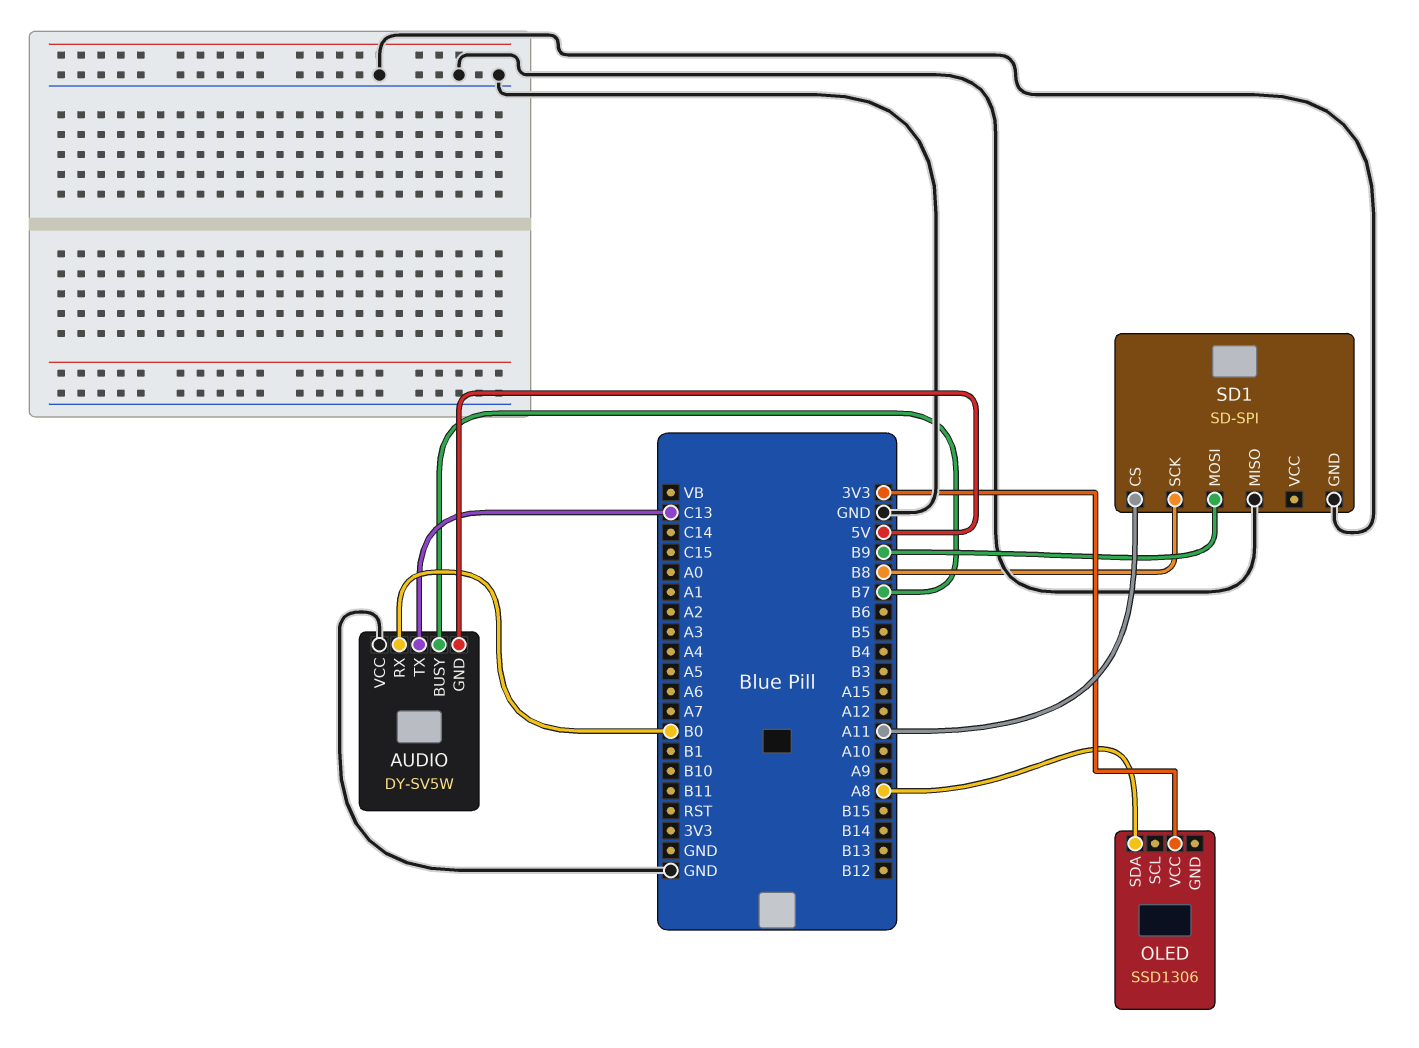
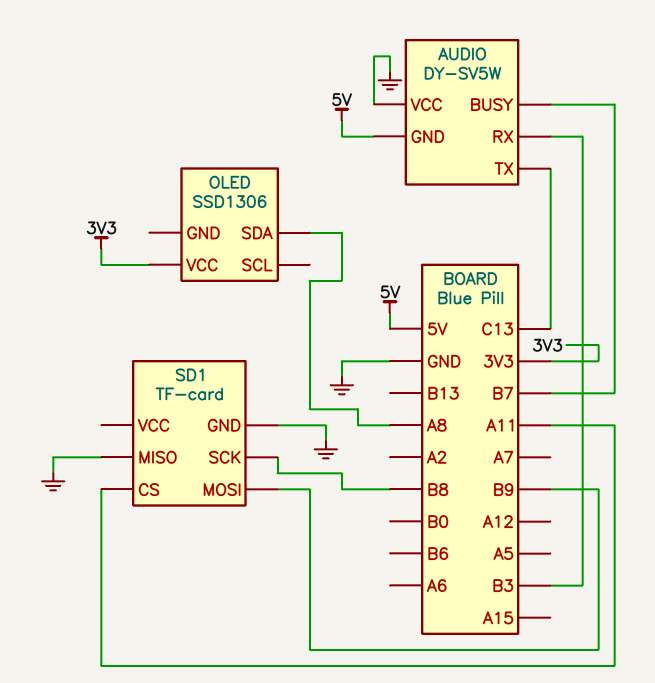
AUDIO pin RX: B0 -> B3
SD1: SD-SPI -> TF-card

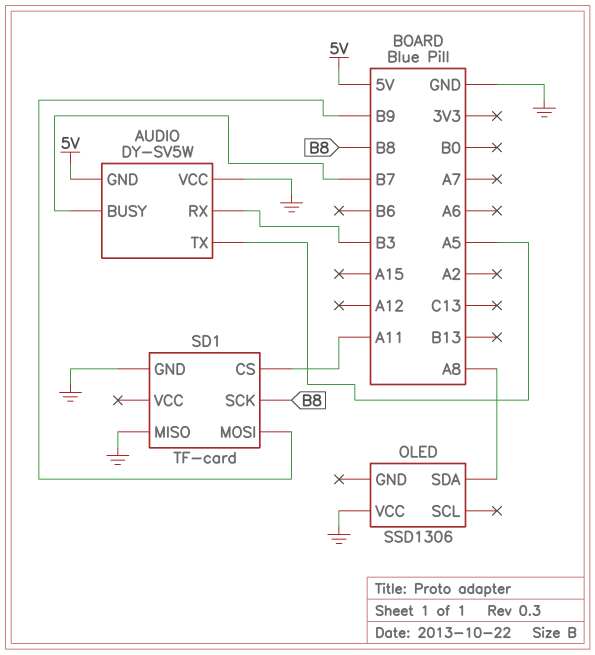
AUDIO pin TX: C13 -> A5
OLED pin VCC: 3V3 -> GND

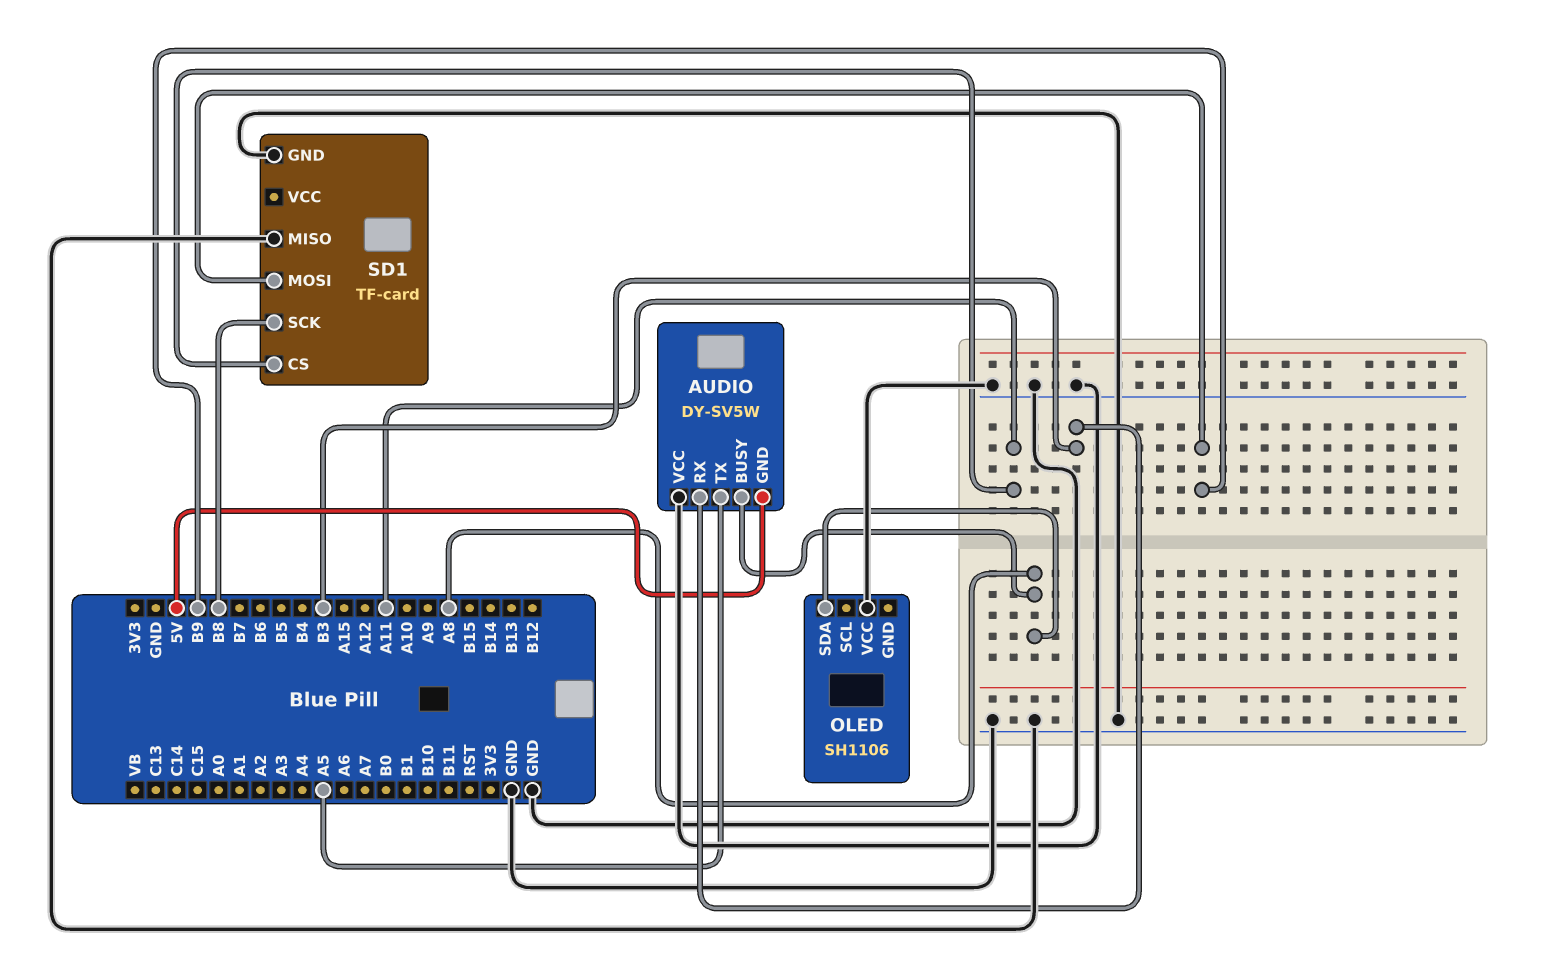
AUDIO pin BUSY: B7 -> A8
OLED: SSD1306 -> SH1106

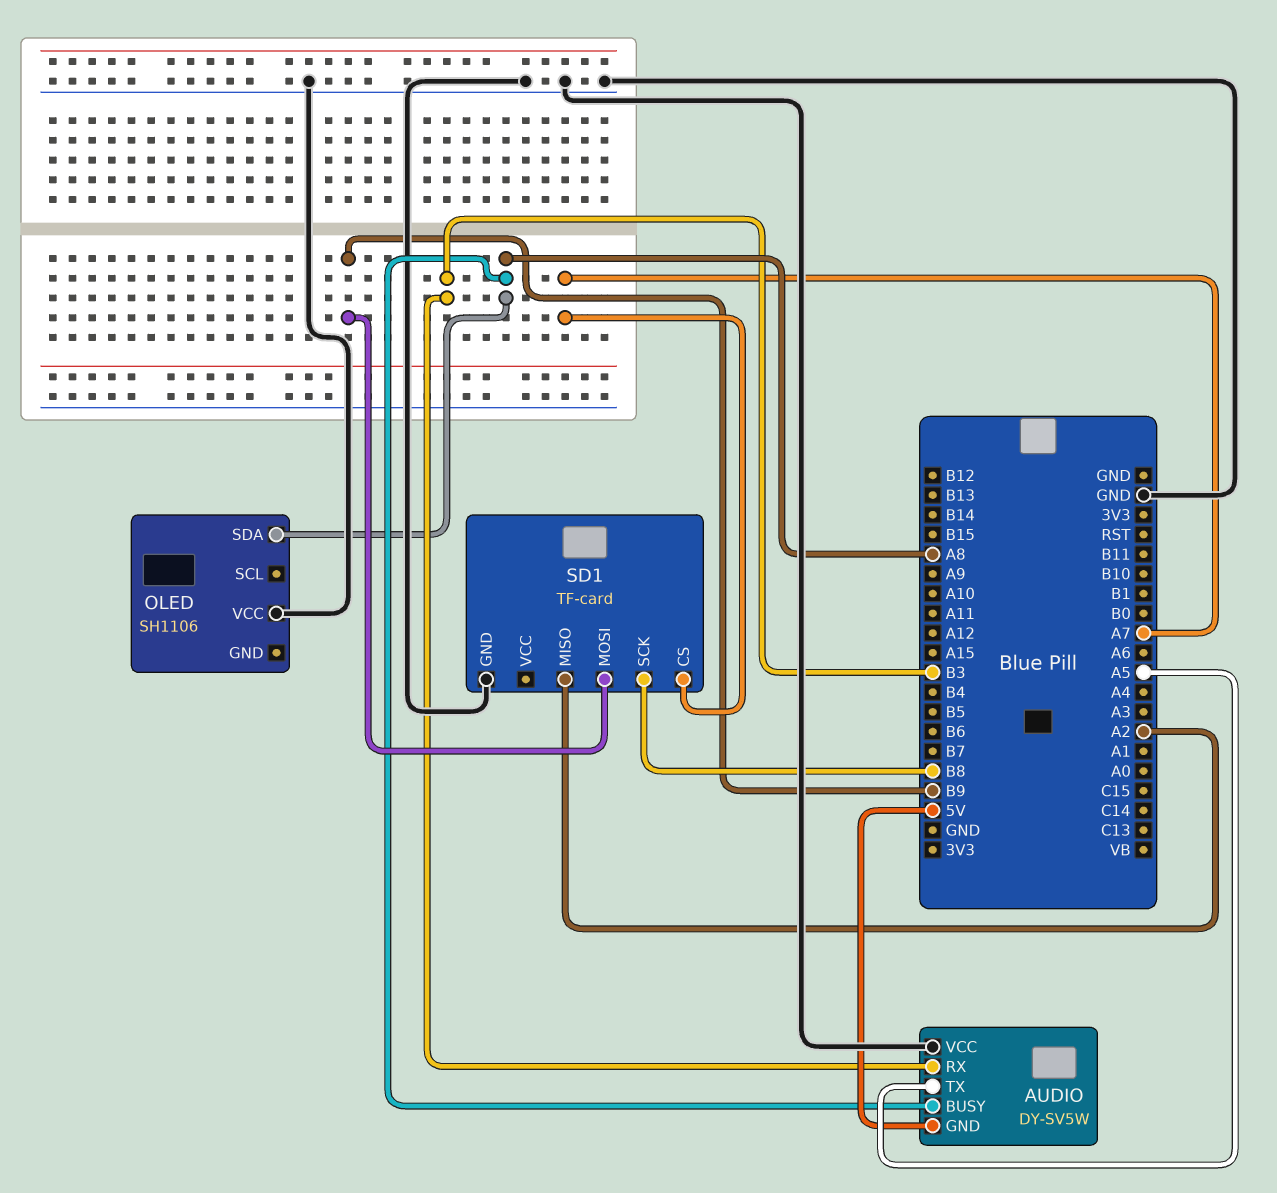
SD1 pin CS: A11 -> A7
SD1 pin MISO: GND -> A2

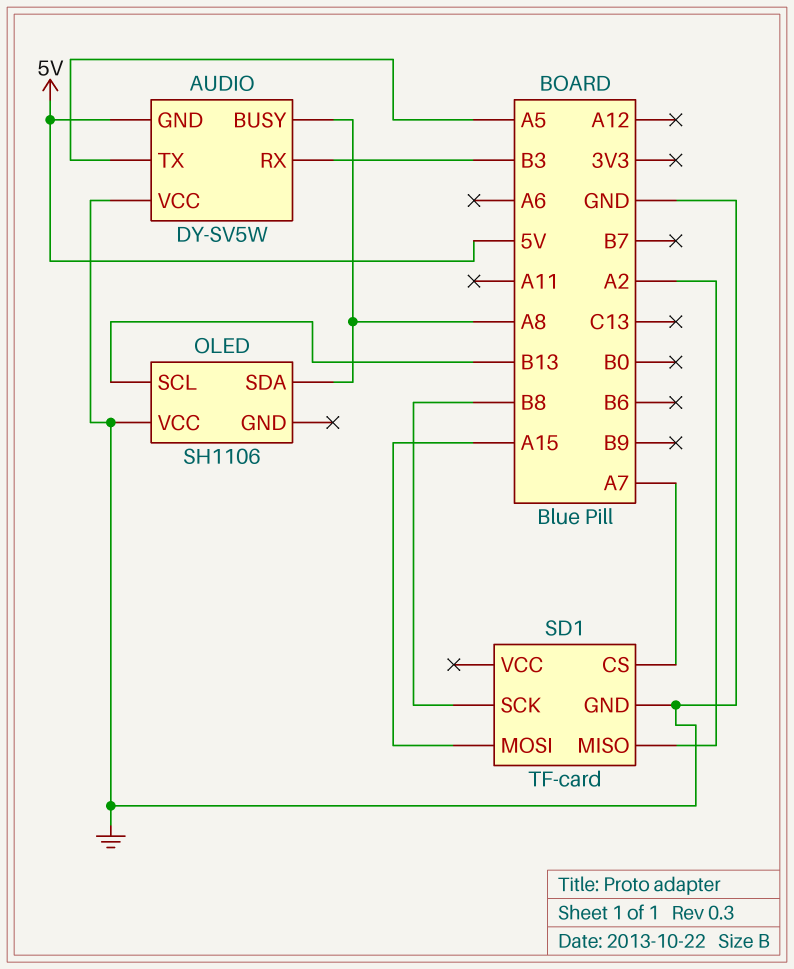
OLED pin SCL: none -> B13
SD1 pin MOSI: B9 -> A15

